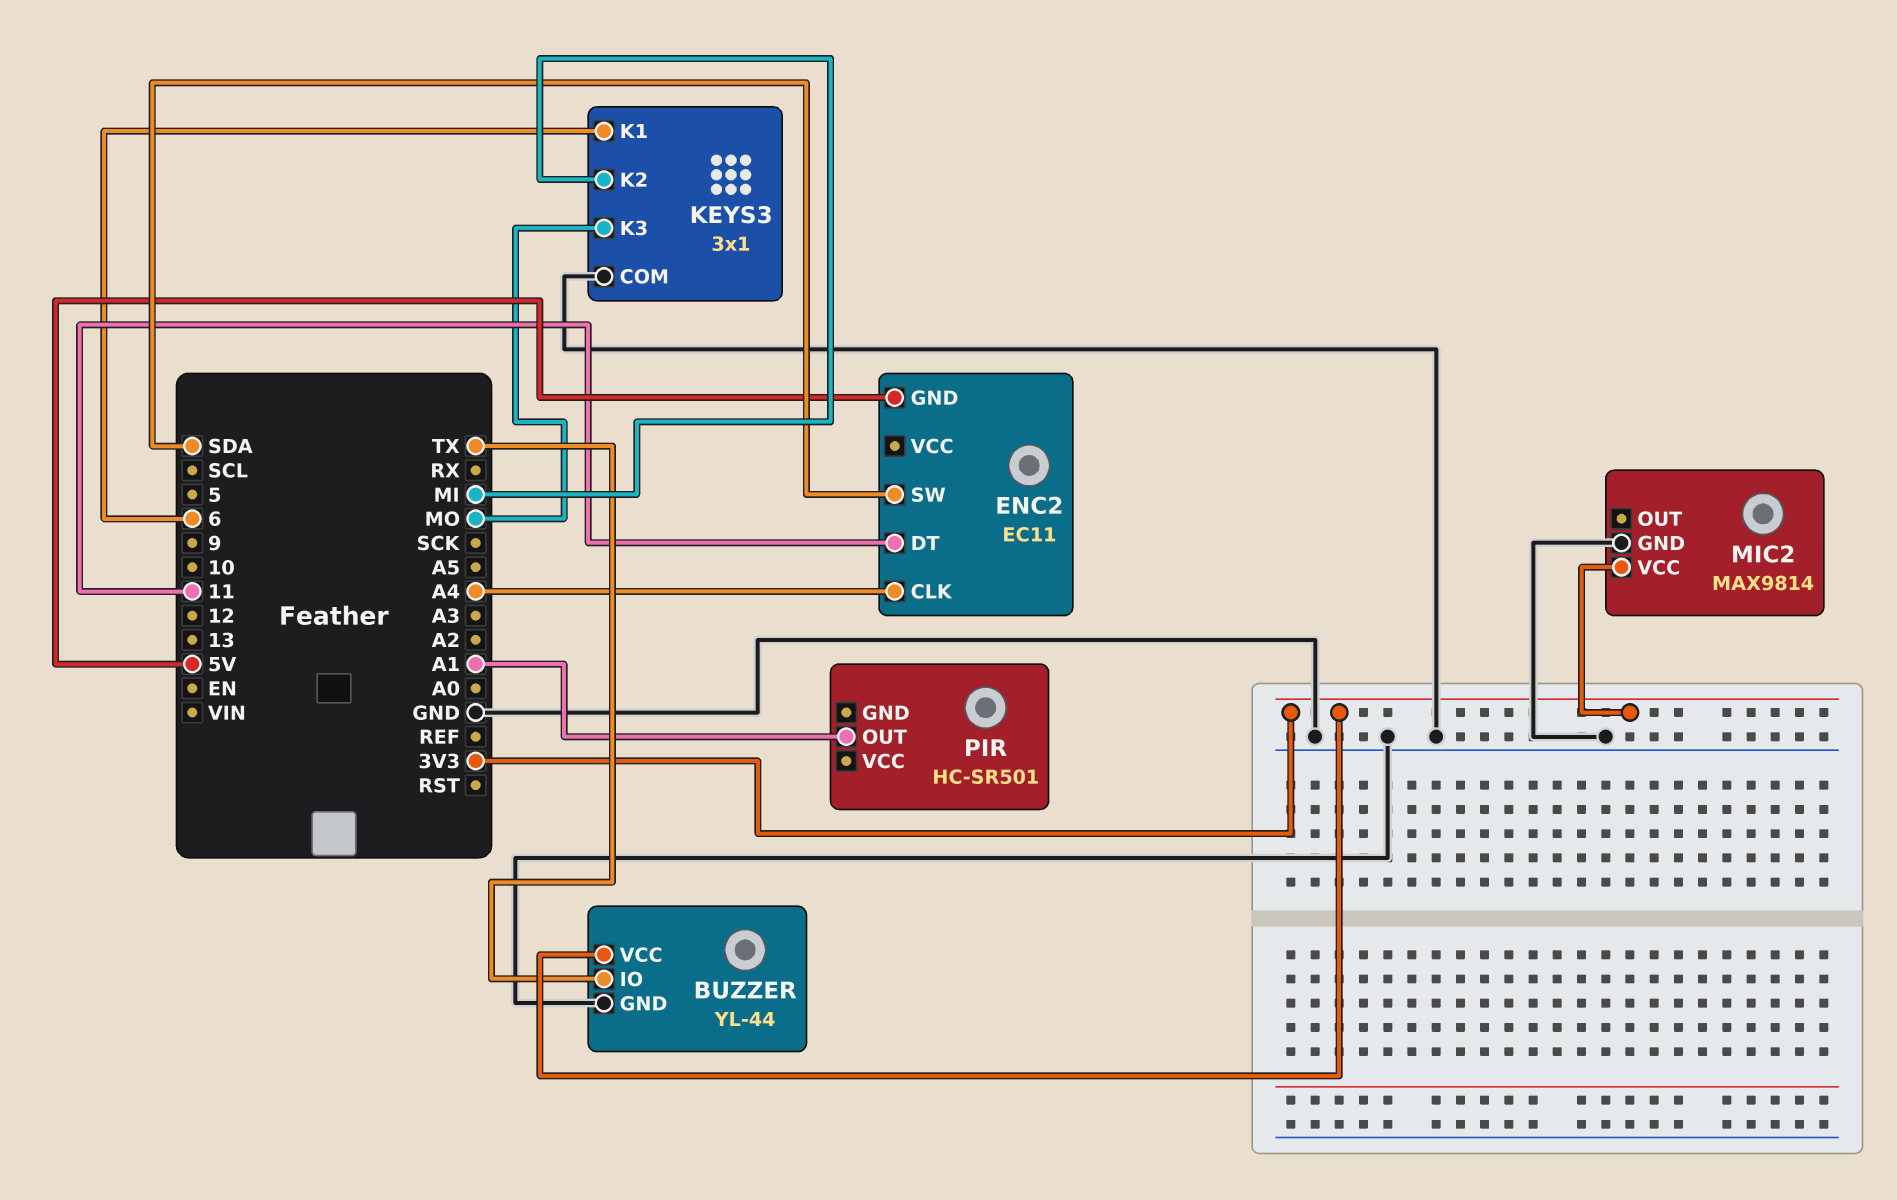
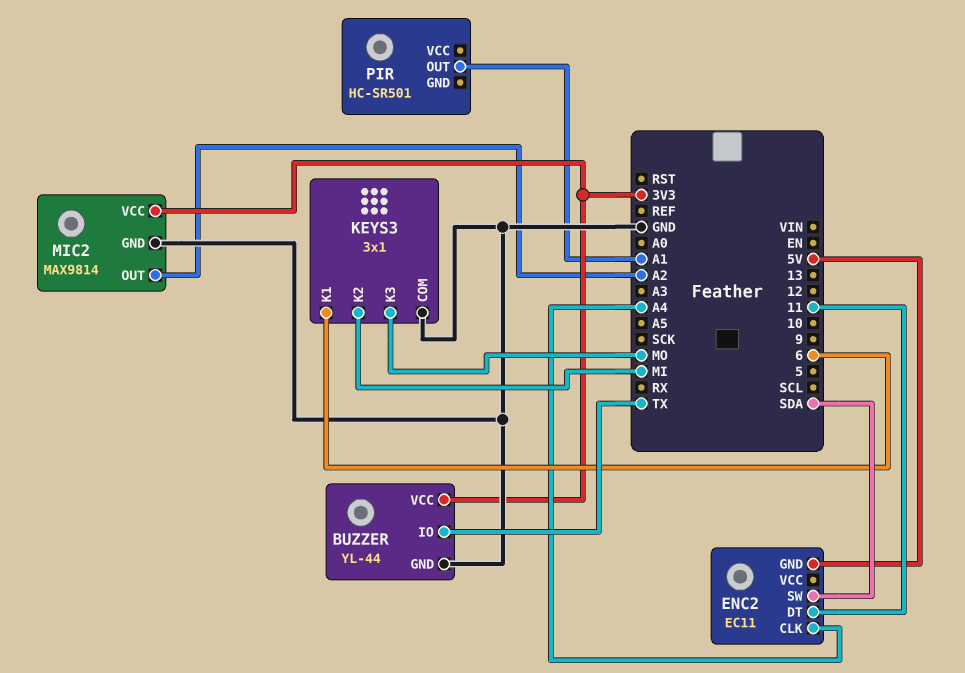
MIC2 pin OUT: none -> A2

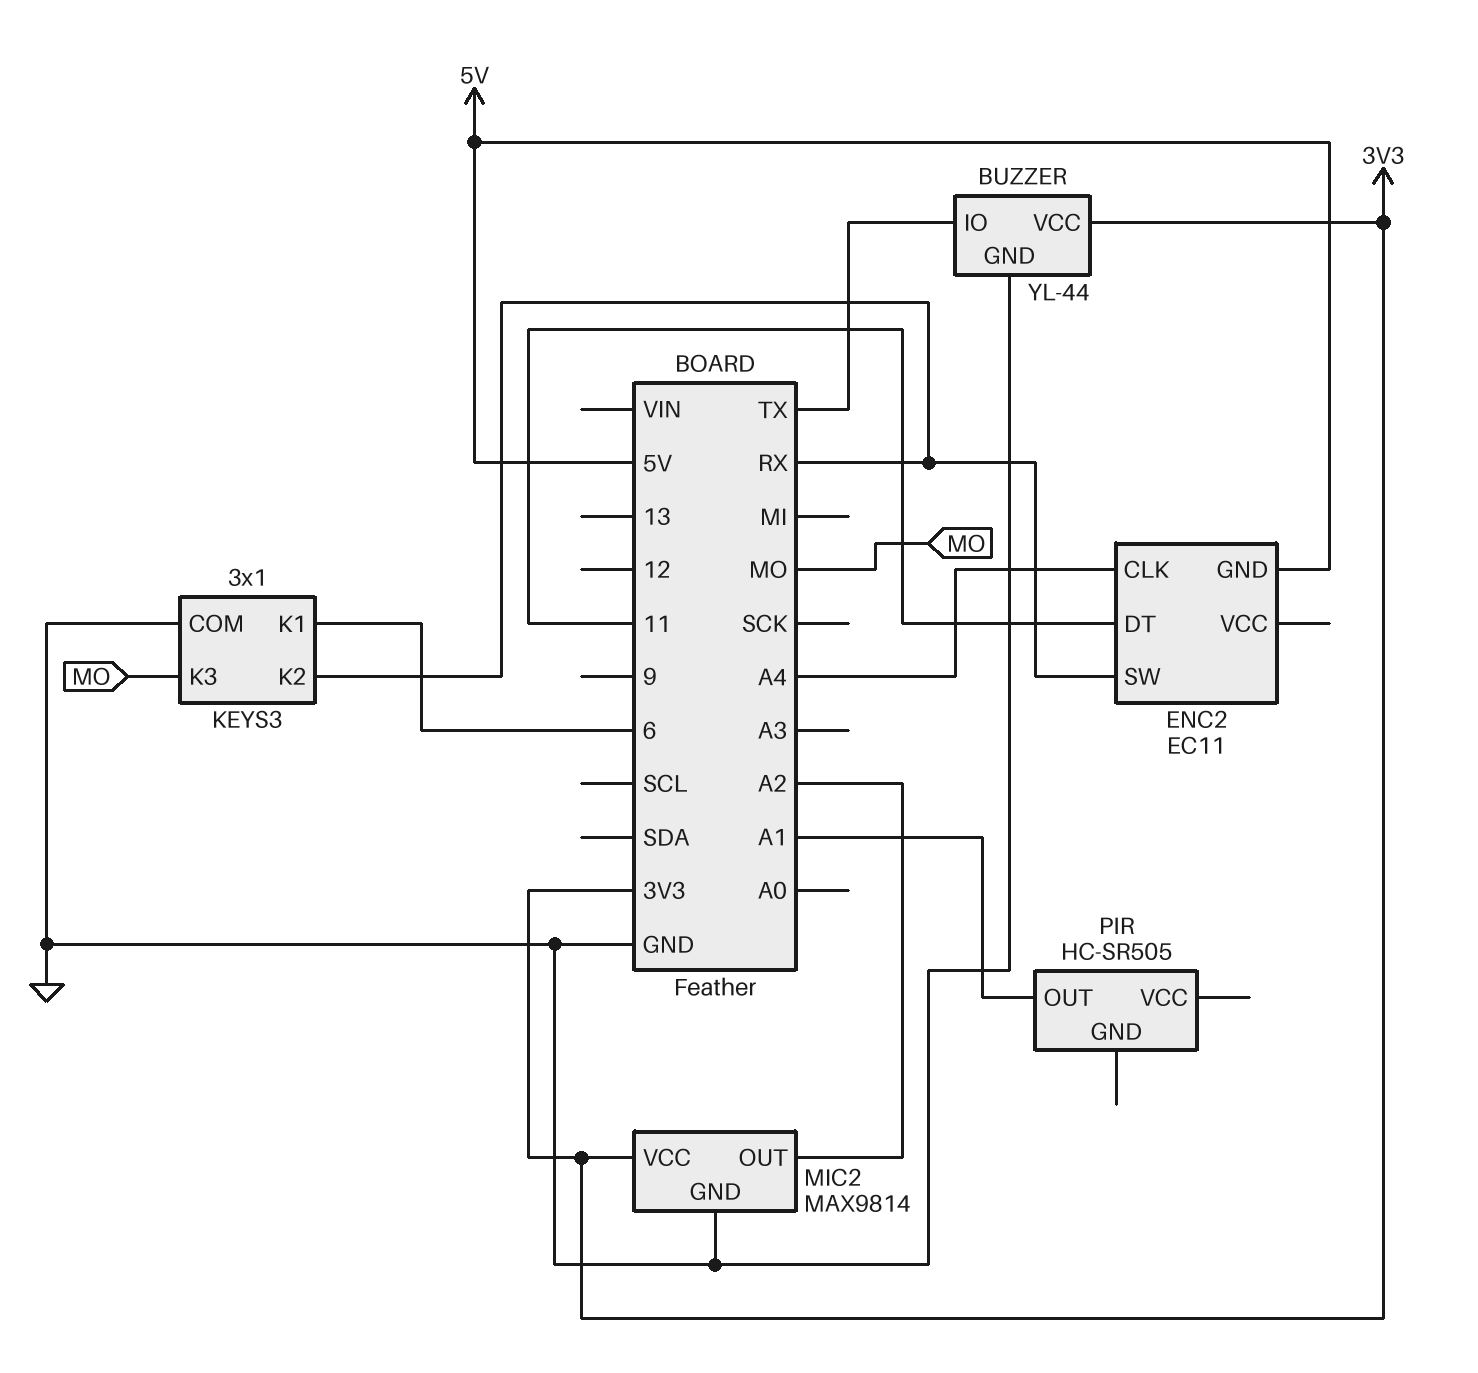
ENC2 pin SW: SDA -> RX
KEYS3 pin K2: MI -> RX
PIR: HC-SR501 -> HC-SR505

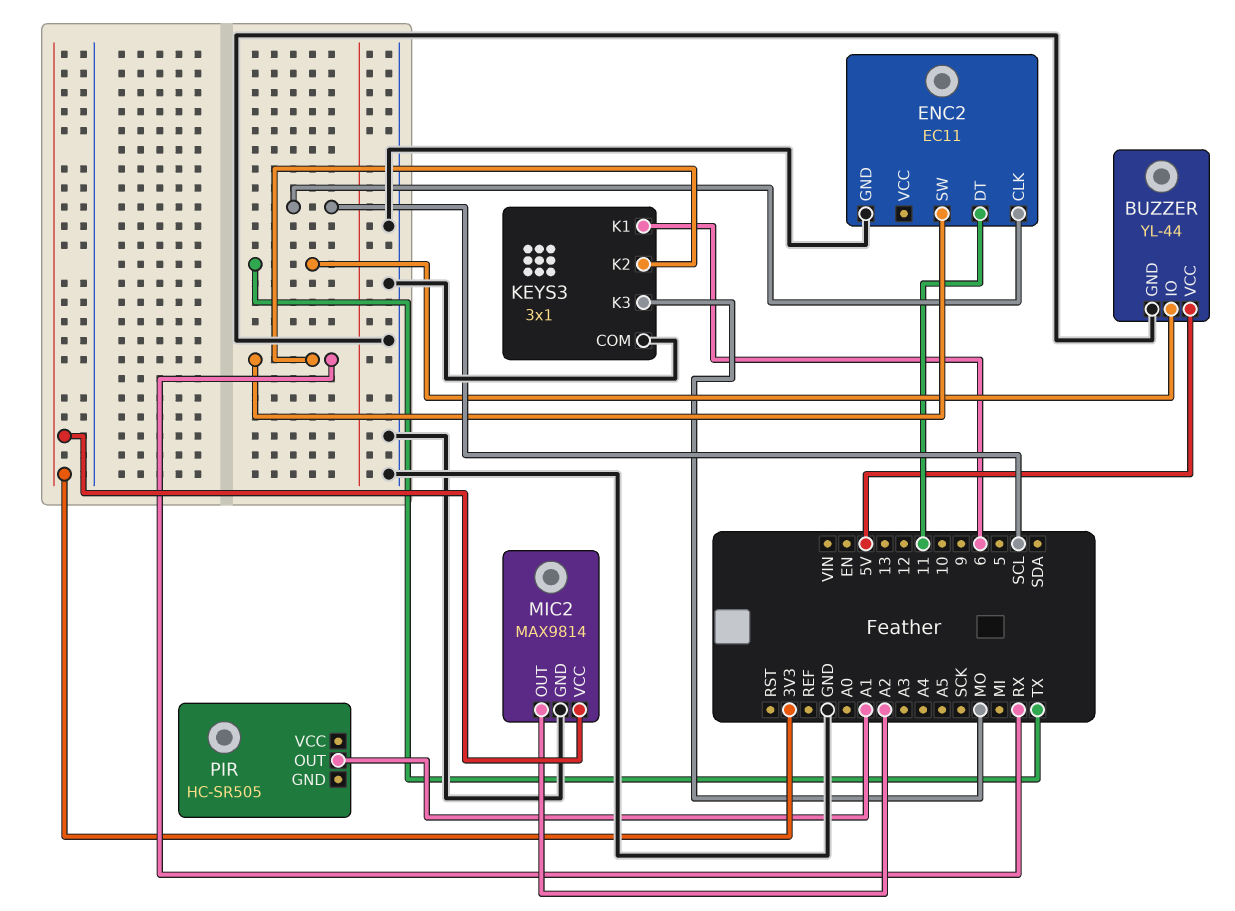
BUZZER pin VCC: 3V3 -> 5V
ENC2 pin CLK: A4 -> SCL
ENC2 pin GND: 5V -> GND

